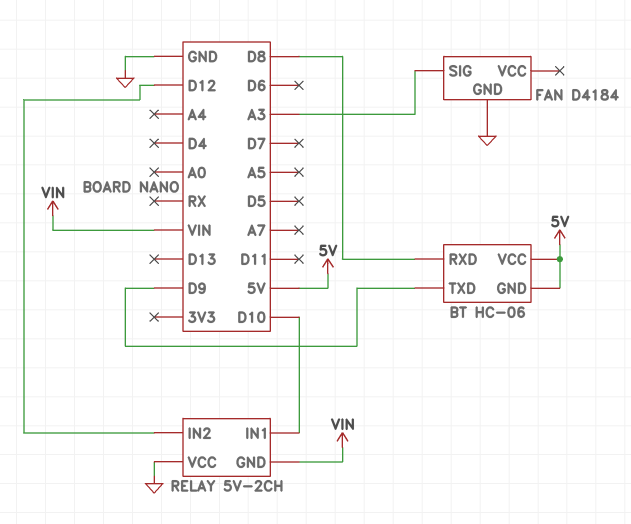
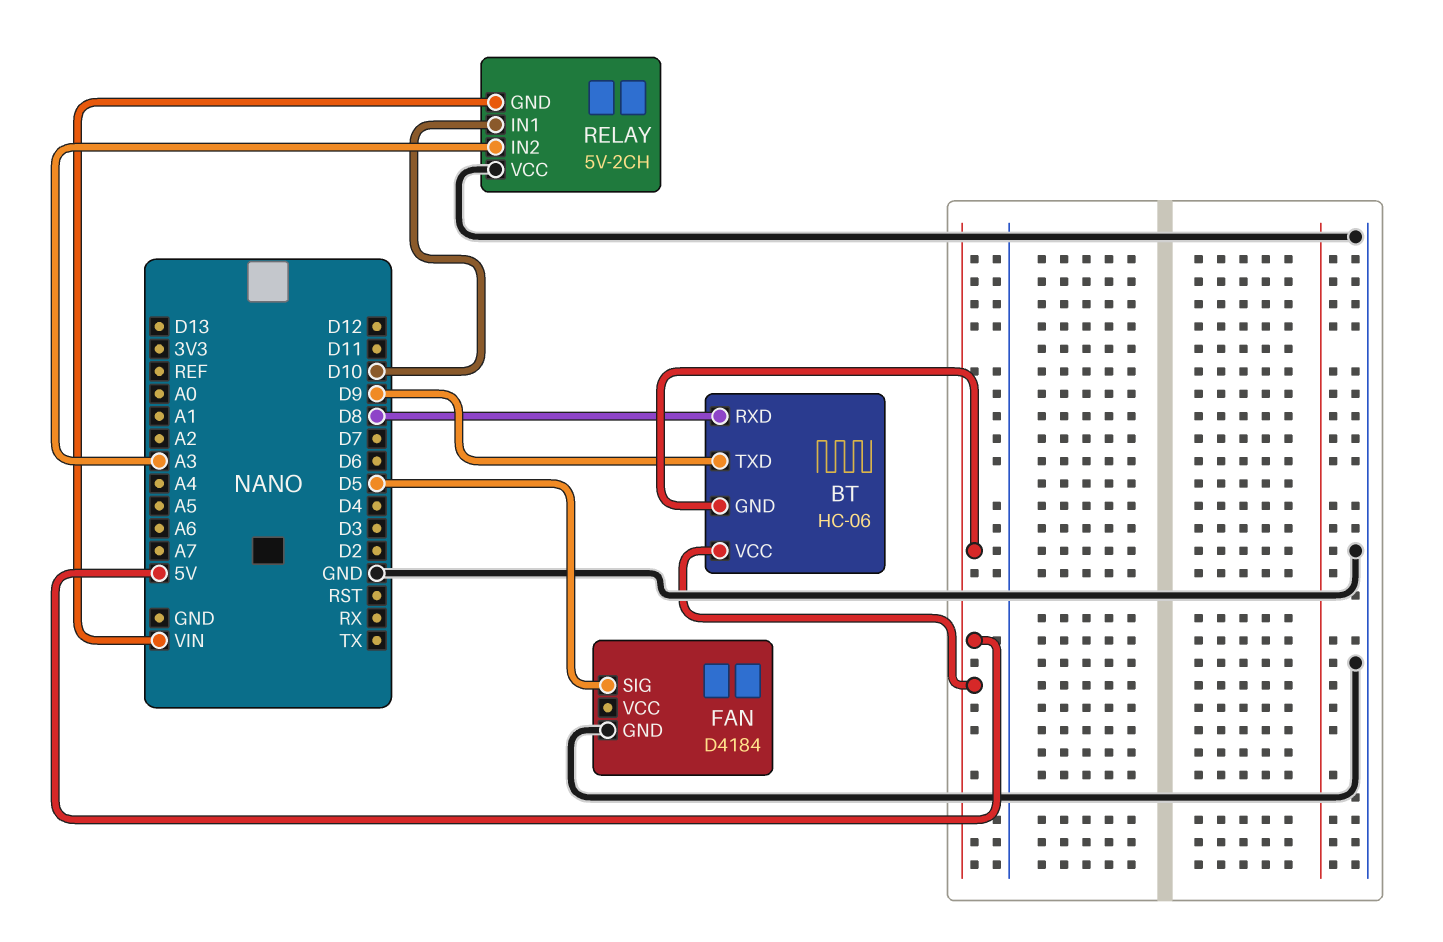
FAN pin SIG: A3 -> D5
RELAY pin IN2: D12 -> A3

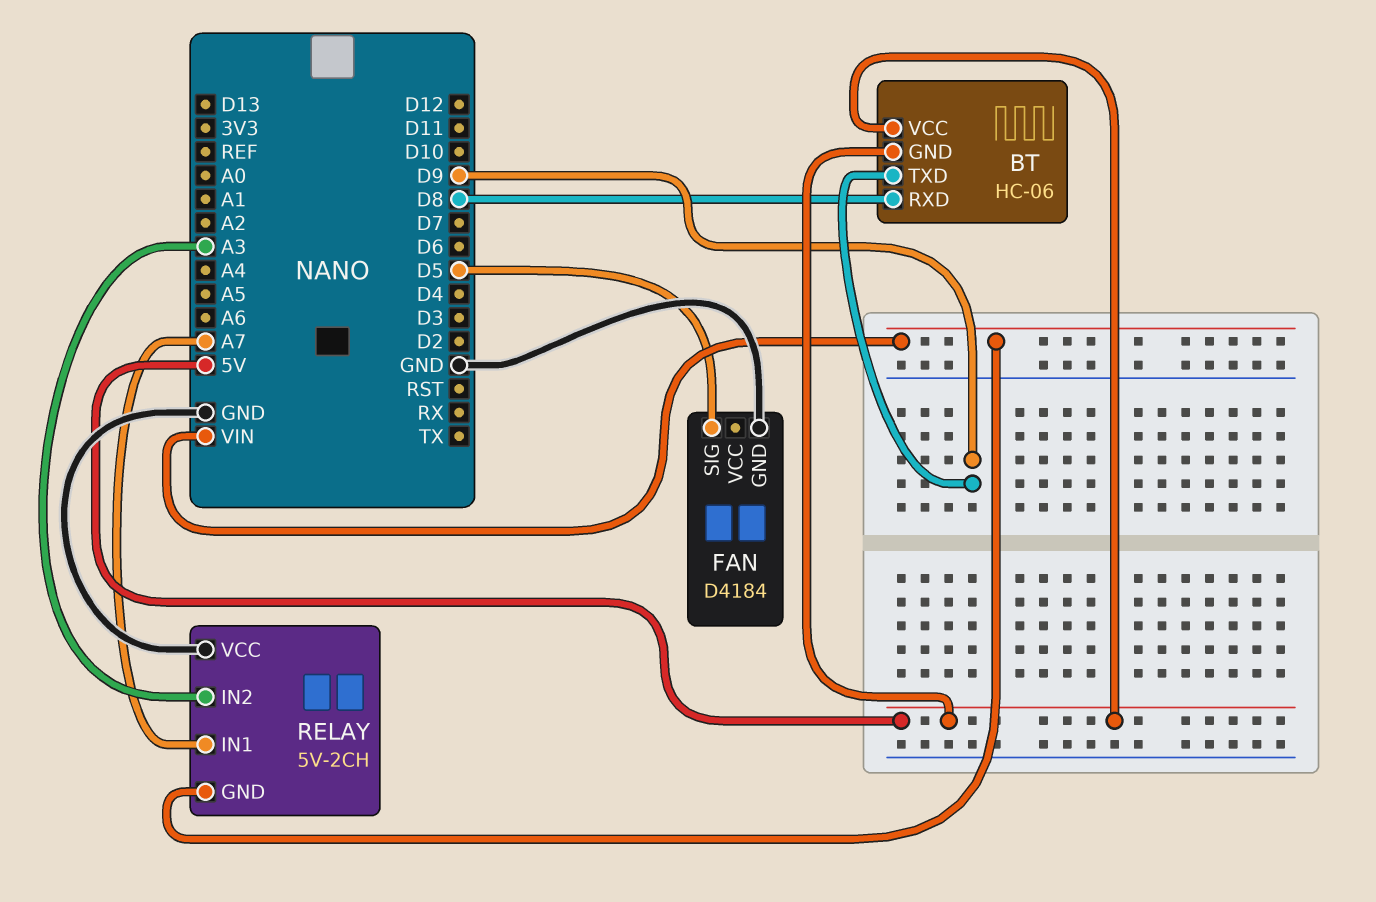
RELAY pin IN1: D10 -> A7

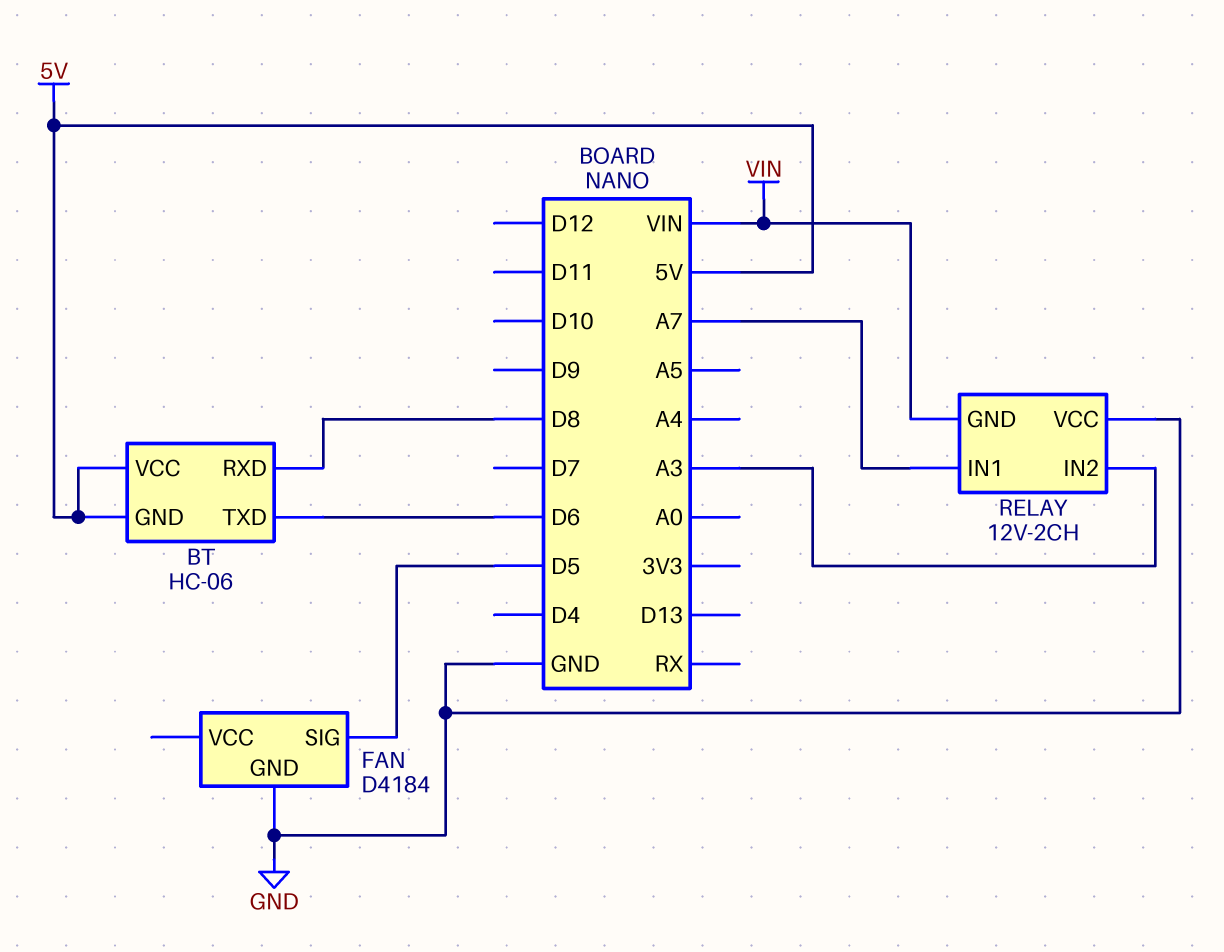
BT pin TXD: D9 -> D6
RELAY: 5V-2CH -> 12V-2CH

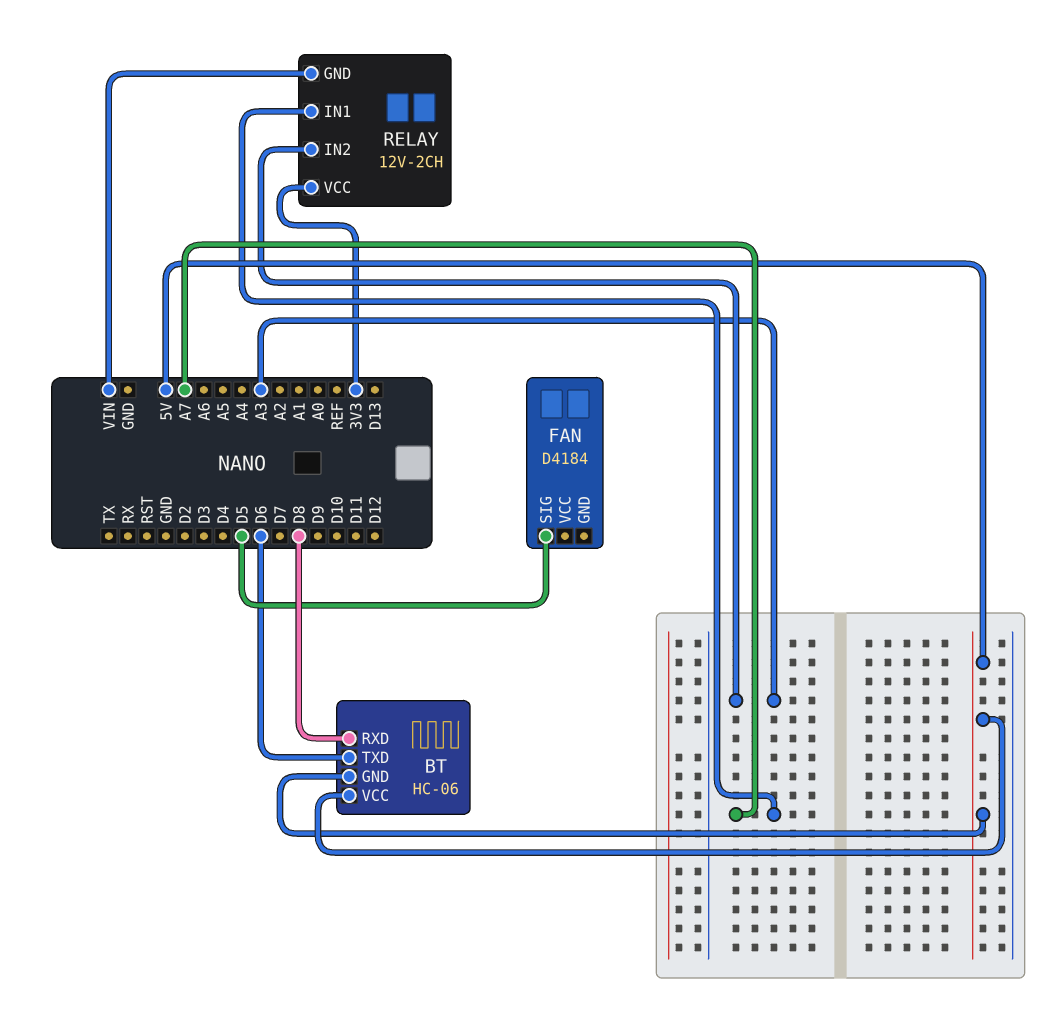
FAN pin GND: GND -> none
RELAY pin VCC: GND -> 3V3

